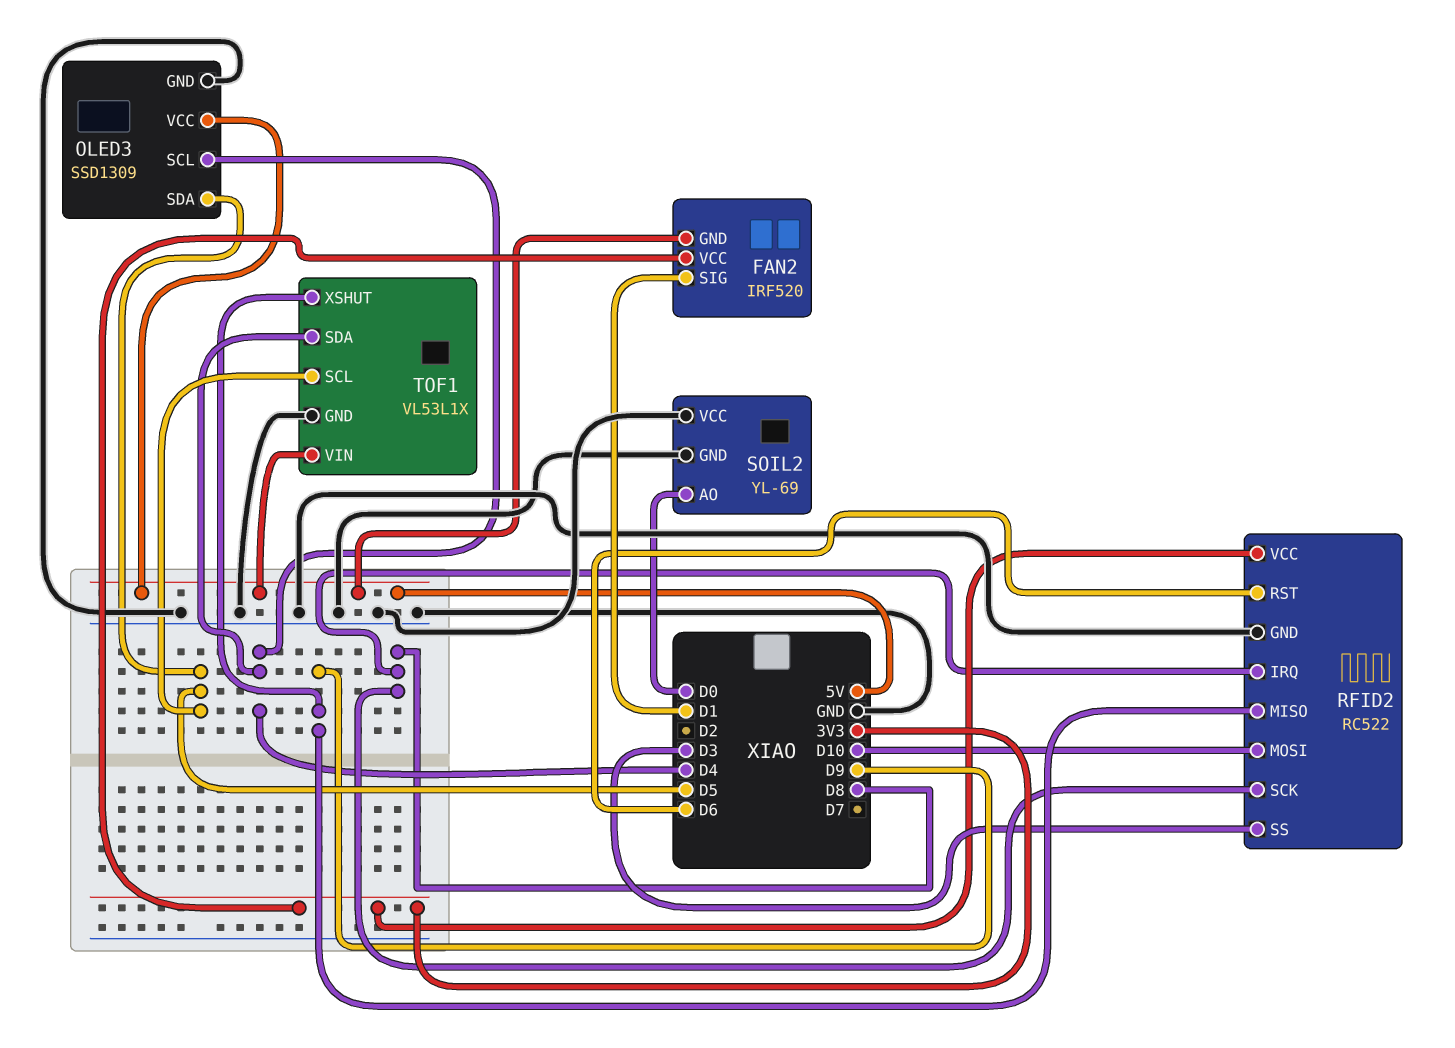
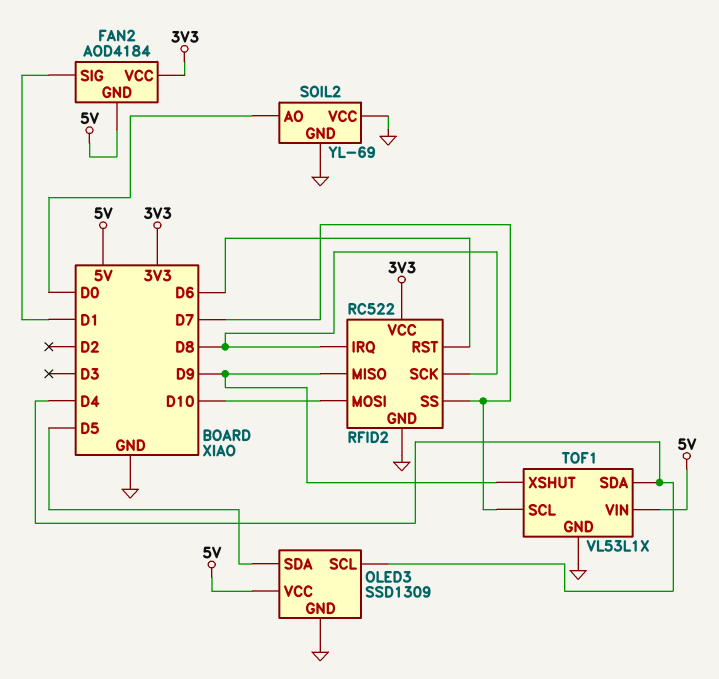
FAN2: IRF520 -> AOD4184
RFID2 pin SS: D3 -> D7
TOF1 pin SCL: D5 -> D7

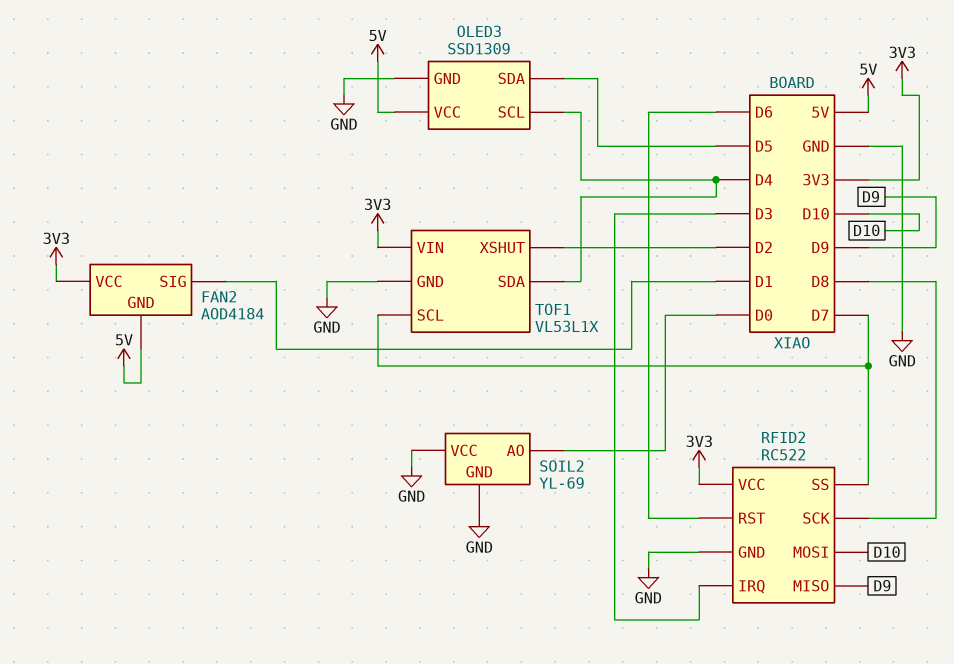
RFID2 pin IRQ: D8 -> D3
TOF1 pin VIN: 5V -> 3V3
TOF1 pin XSHUT: D9 -> D2

